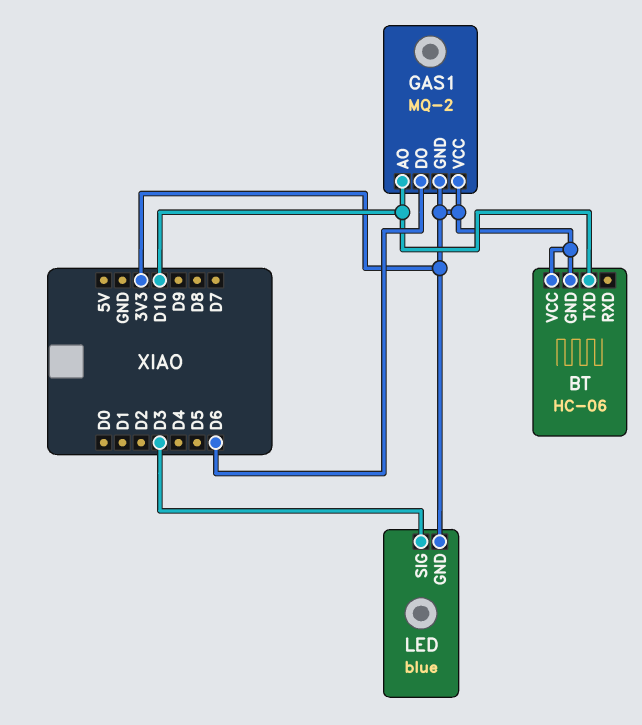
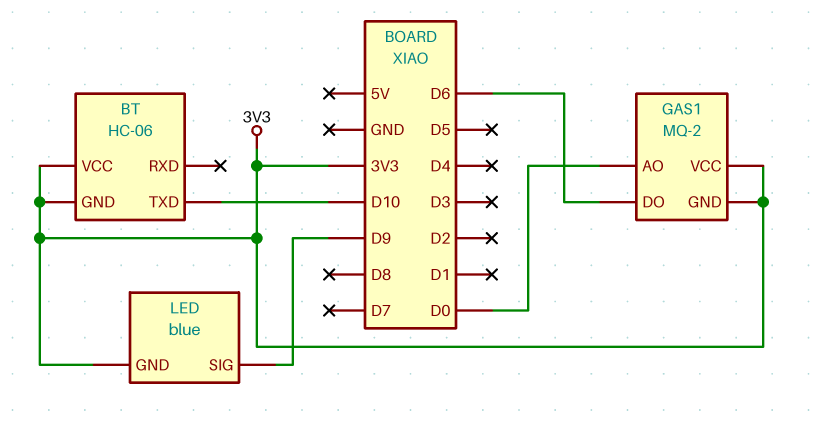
GAS1 pin AO: D10 -> D0
LED pin SIG: D3 -> D9

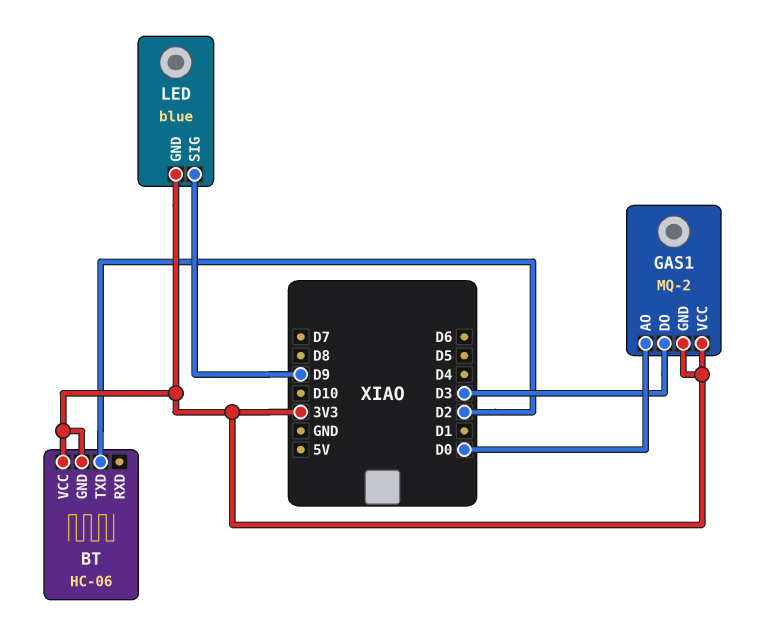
BT pin TXD: D10 -> D2
GAS1 pin DO: D6 -> D3

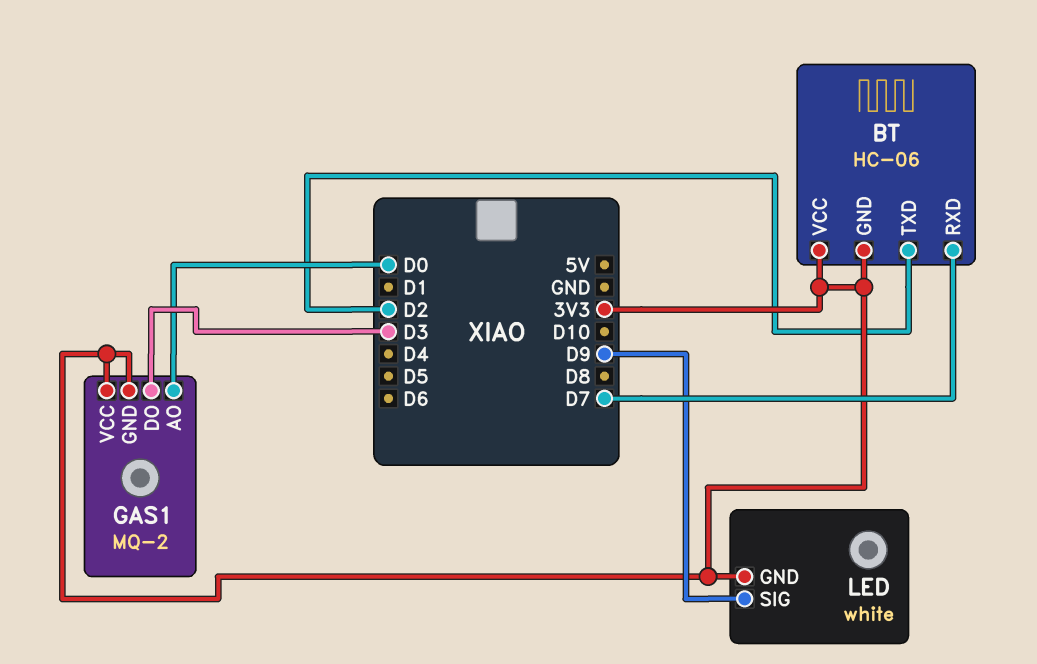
BT pin RXD: none -> D7
LED: blue -> white

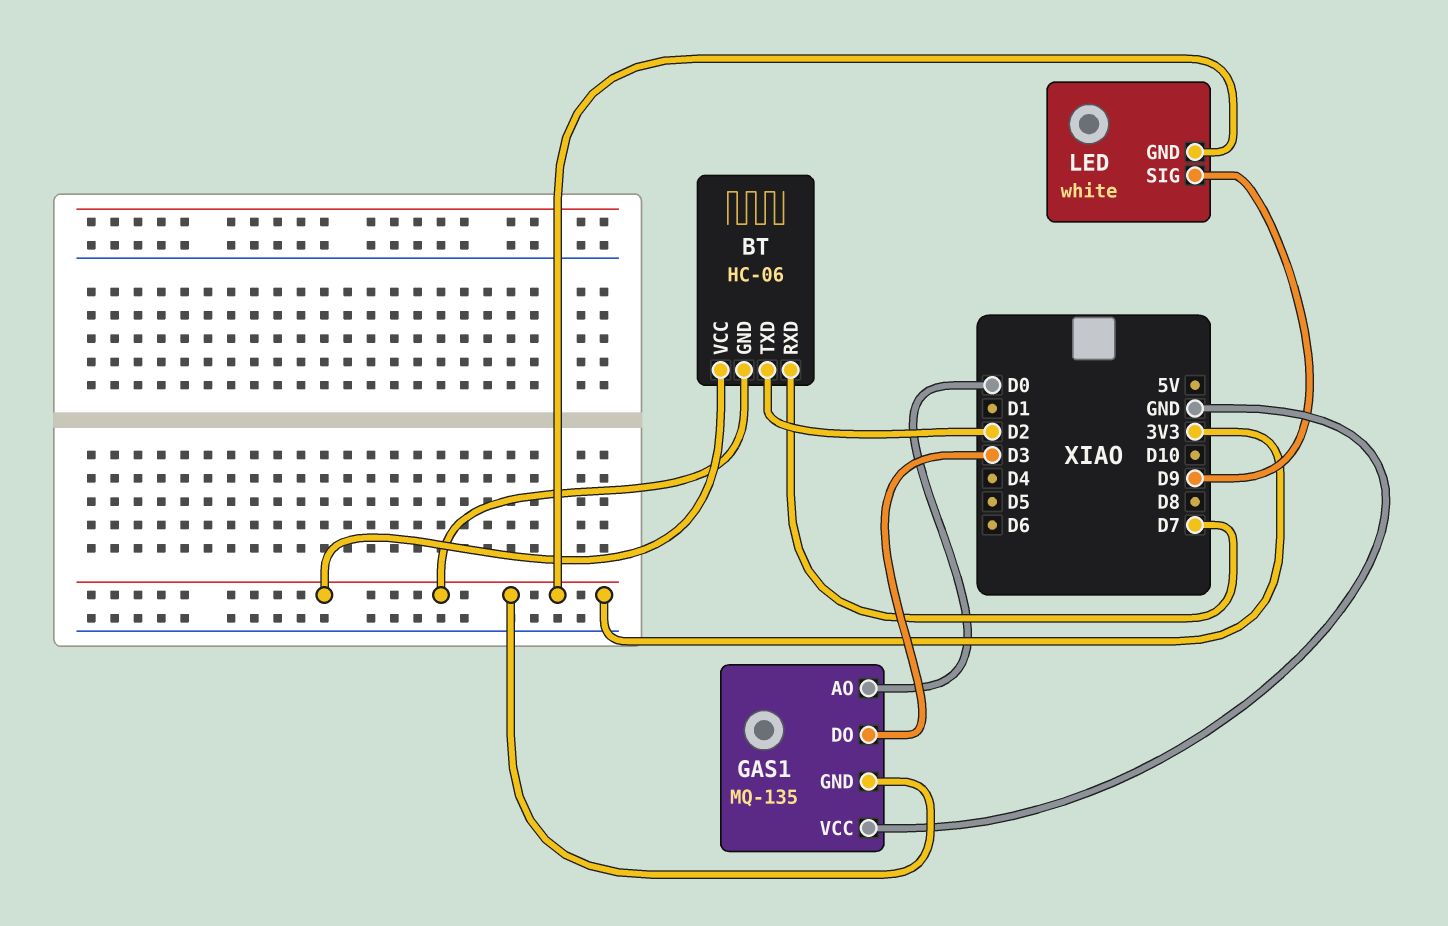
GAS1: MQ-2 -> MQ-135
GAS1 pin VCC: 3V3 -> GND

